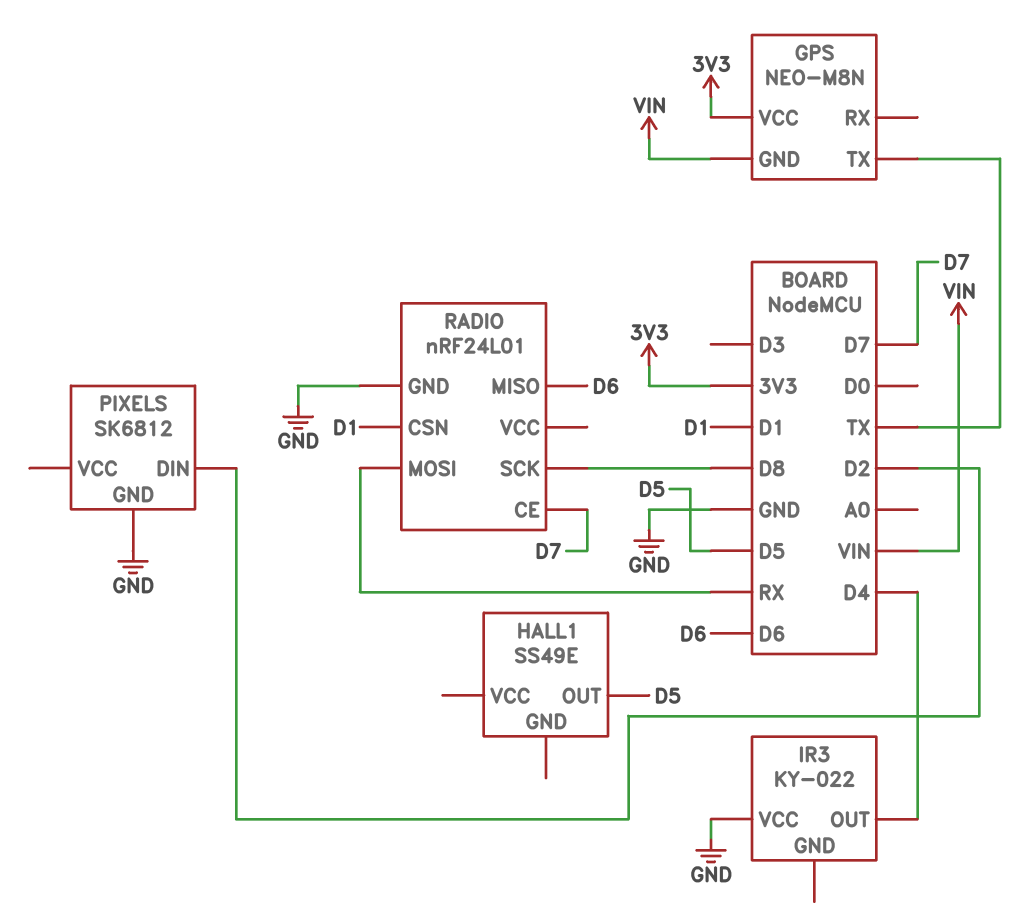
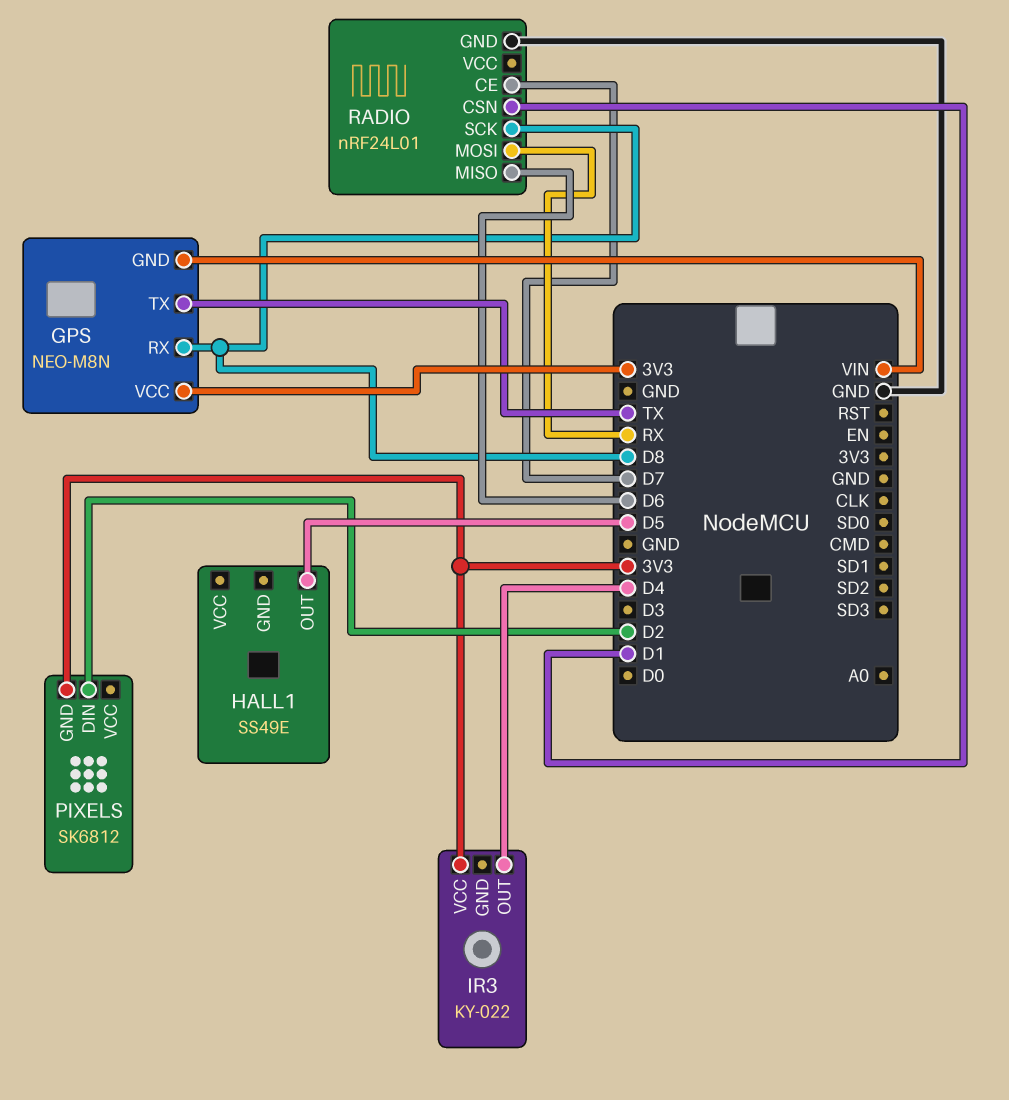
GPS pin RX: none -> D8
IR3 pin VCC: GND -> 3V3
PIXELS pin GND: GND -> 3V3

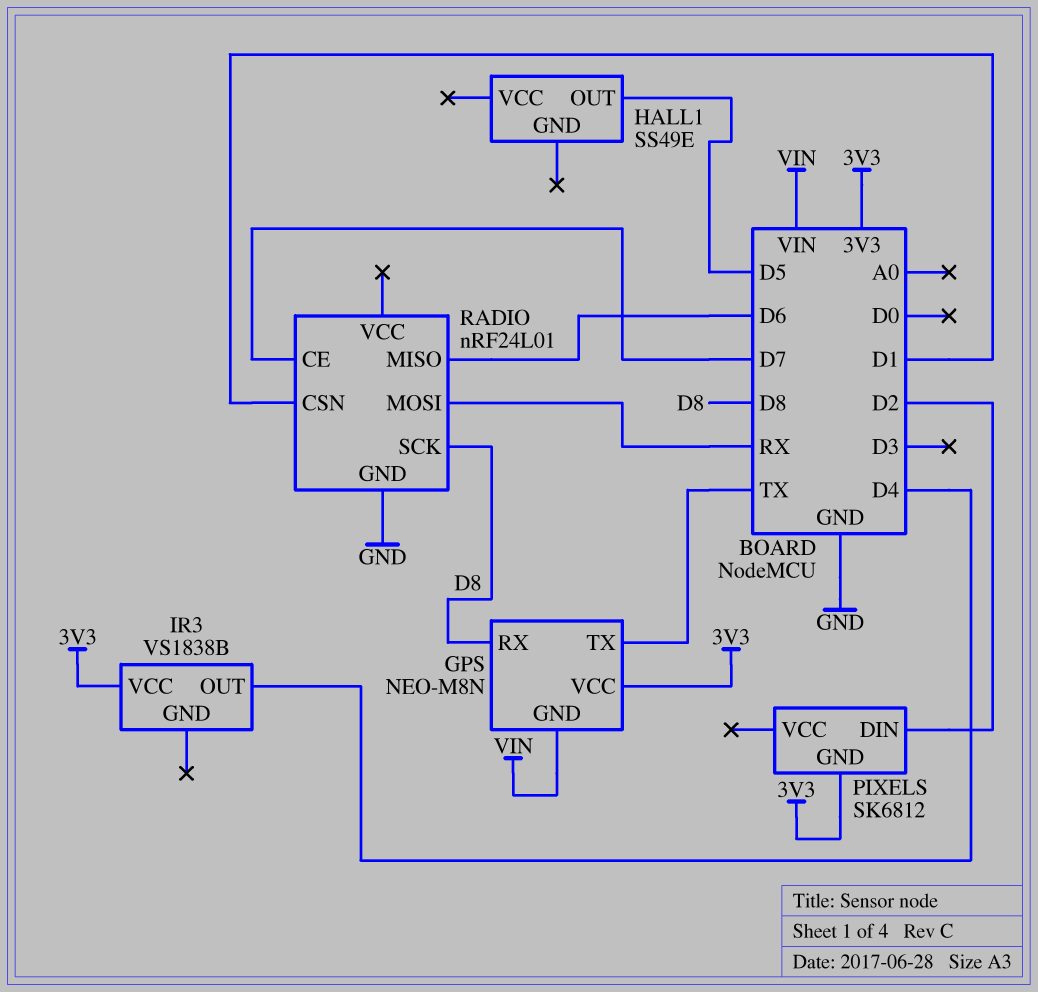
IR3: KY-022 -> VS1838B

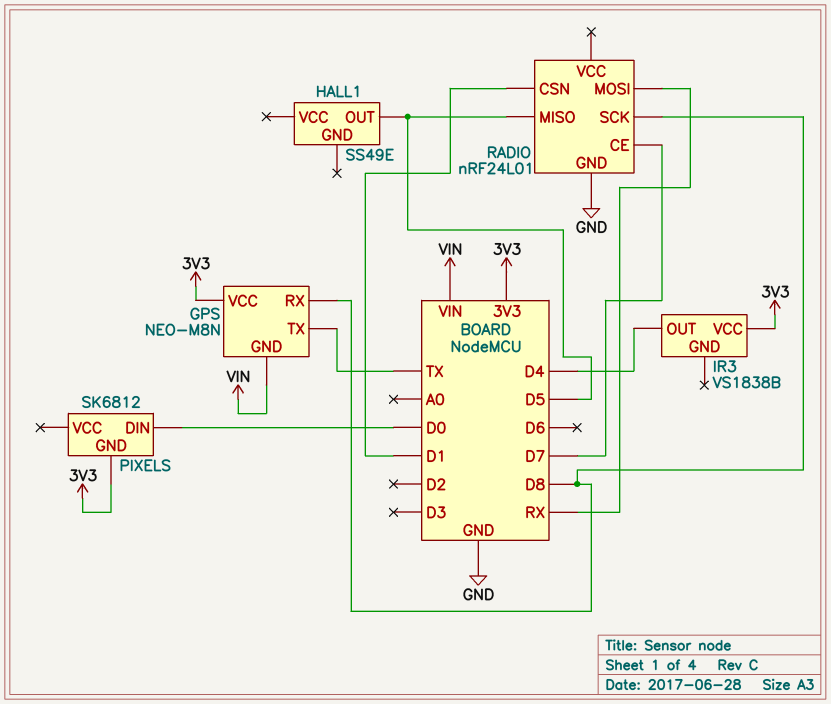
PIXELS pin DIN: D2 -> D0
RADIO pin MISO: D6 -> D5

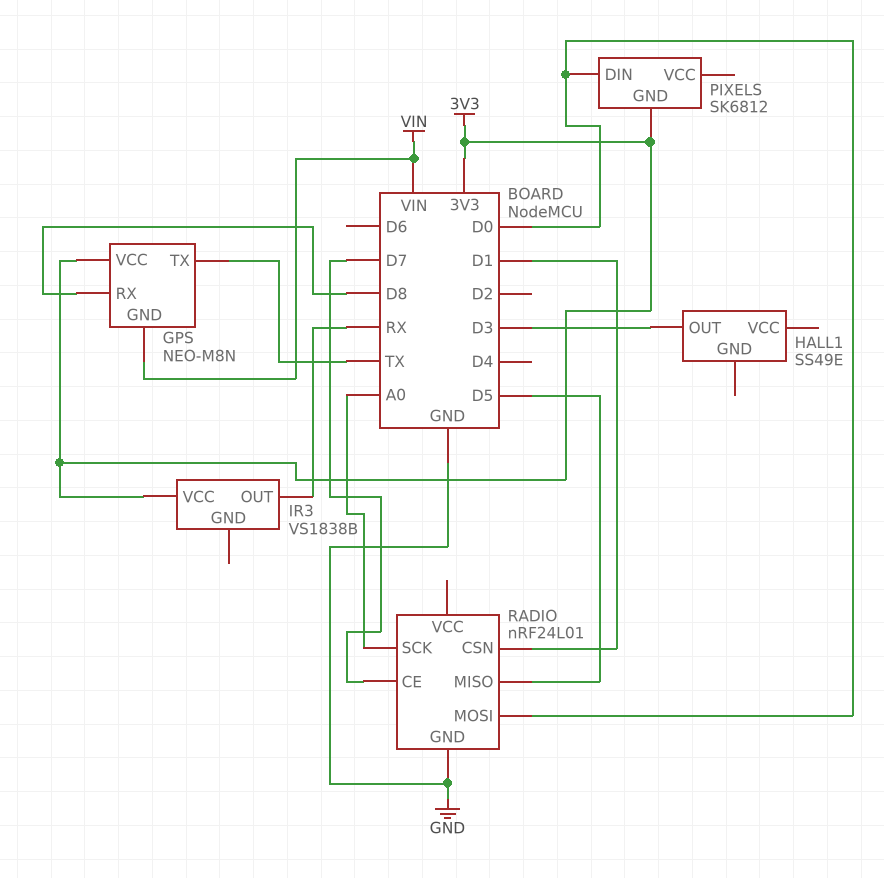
HALL1 pin OUT: D5 -> D3
IR3 pin OUT: D4 -> RX
RADIO pin MOSI: RX -> D0
RADIO pin SCK: D8 -> A0

